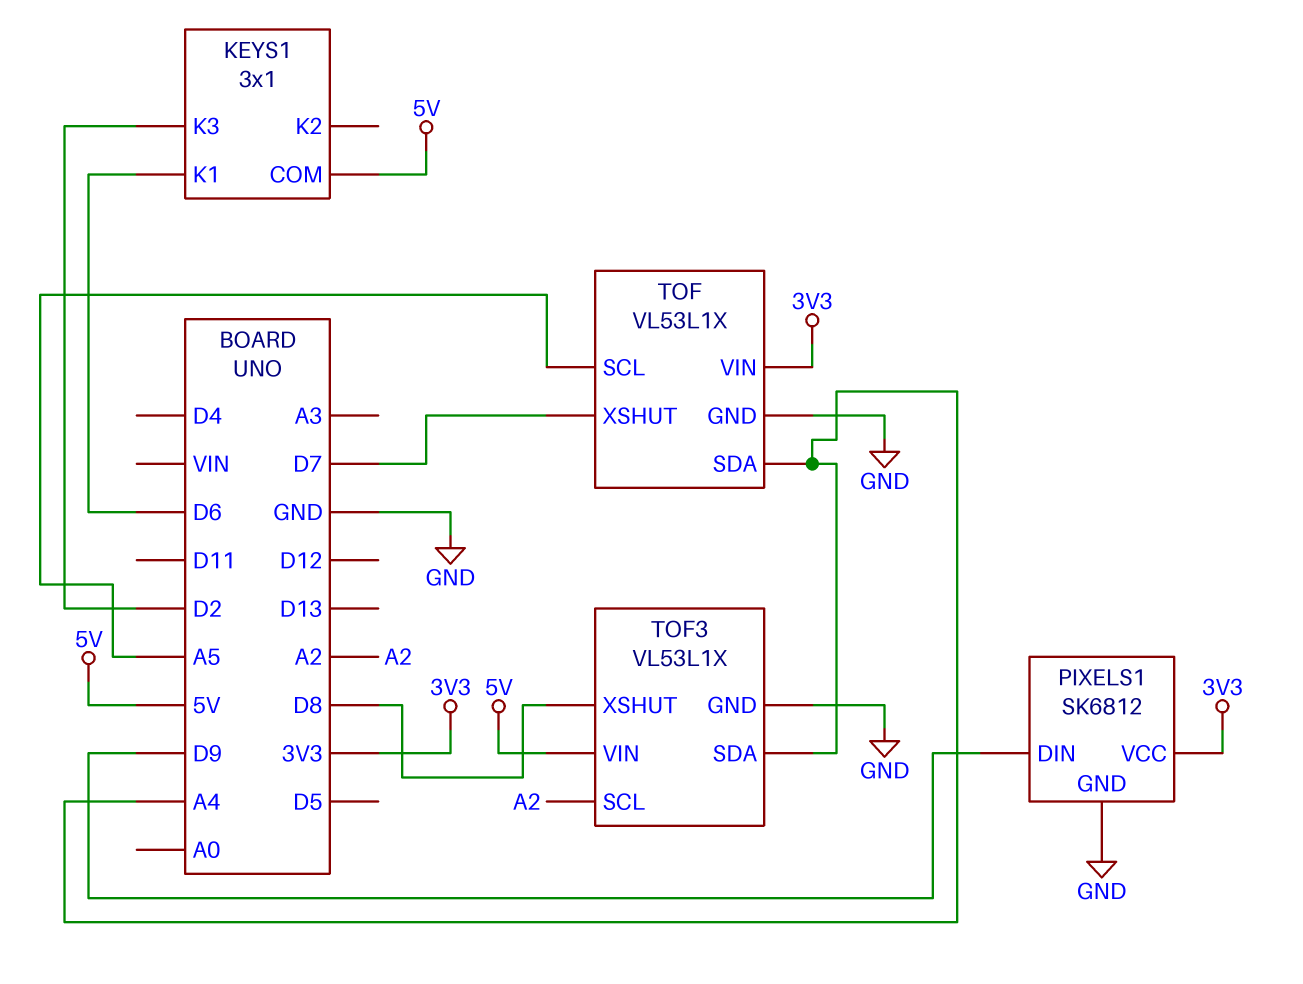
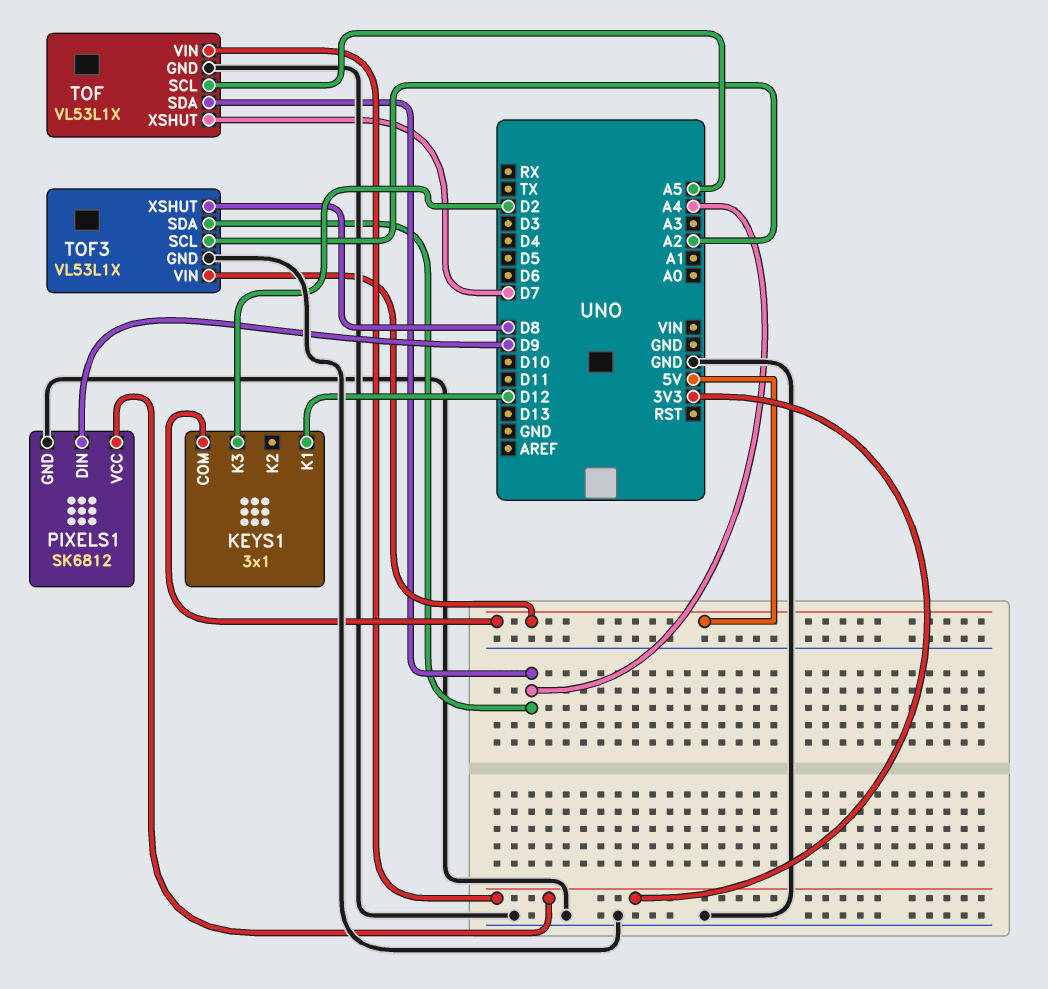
KEYS1 pin K1: D6 -> D12

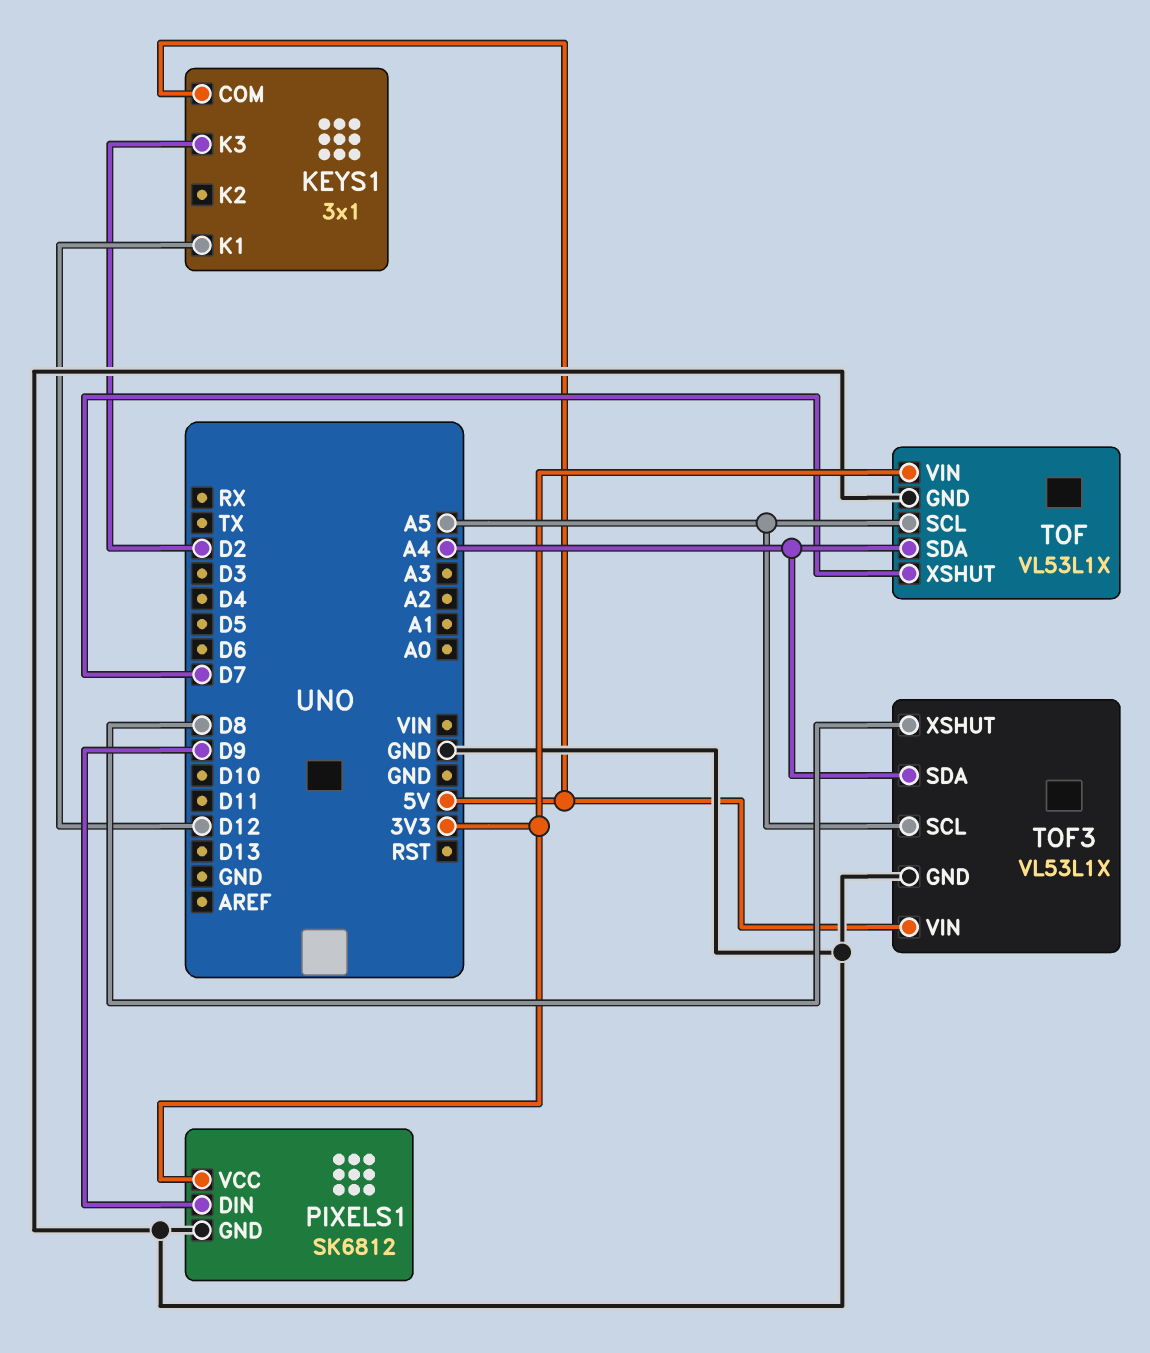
TOF3 pin SCL: A2 -> A5

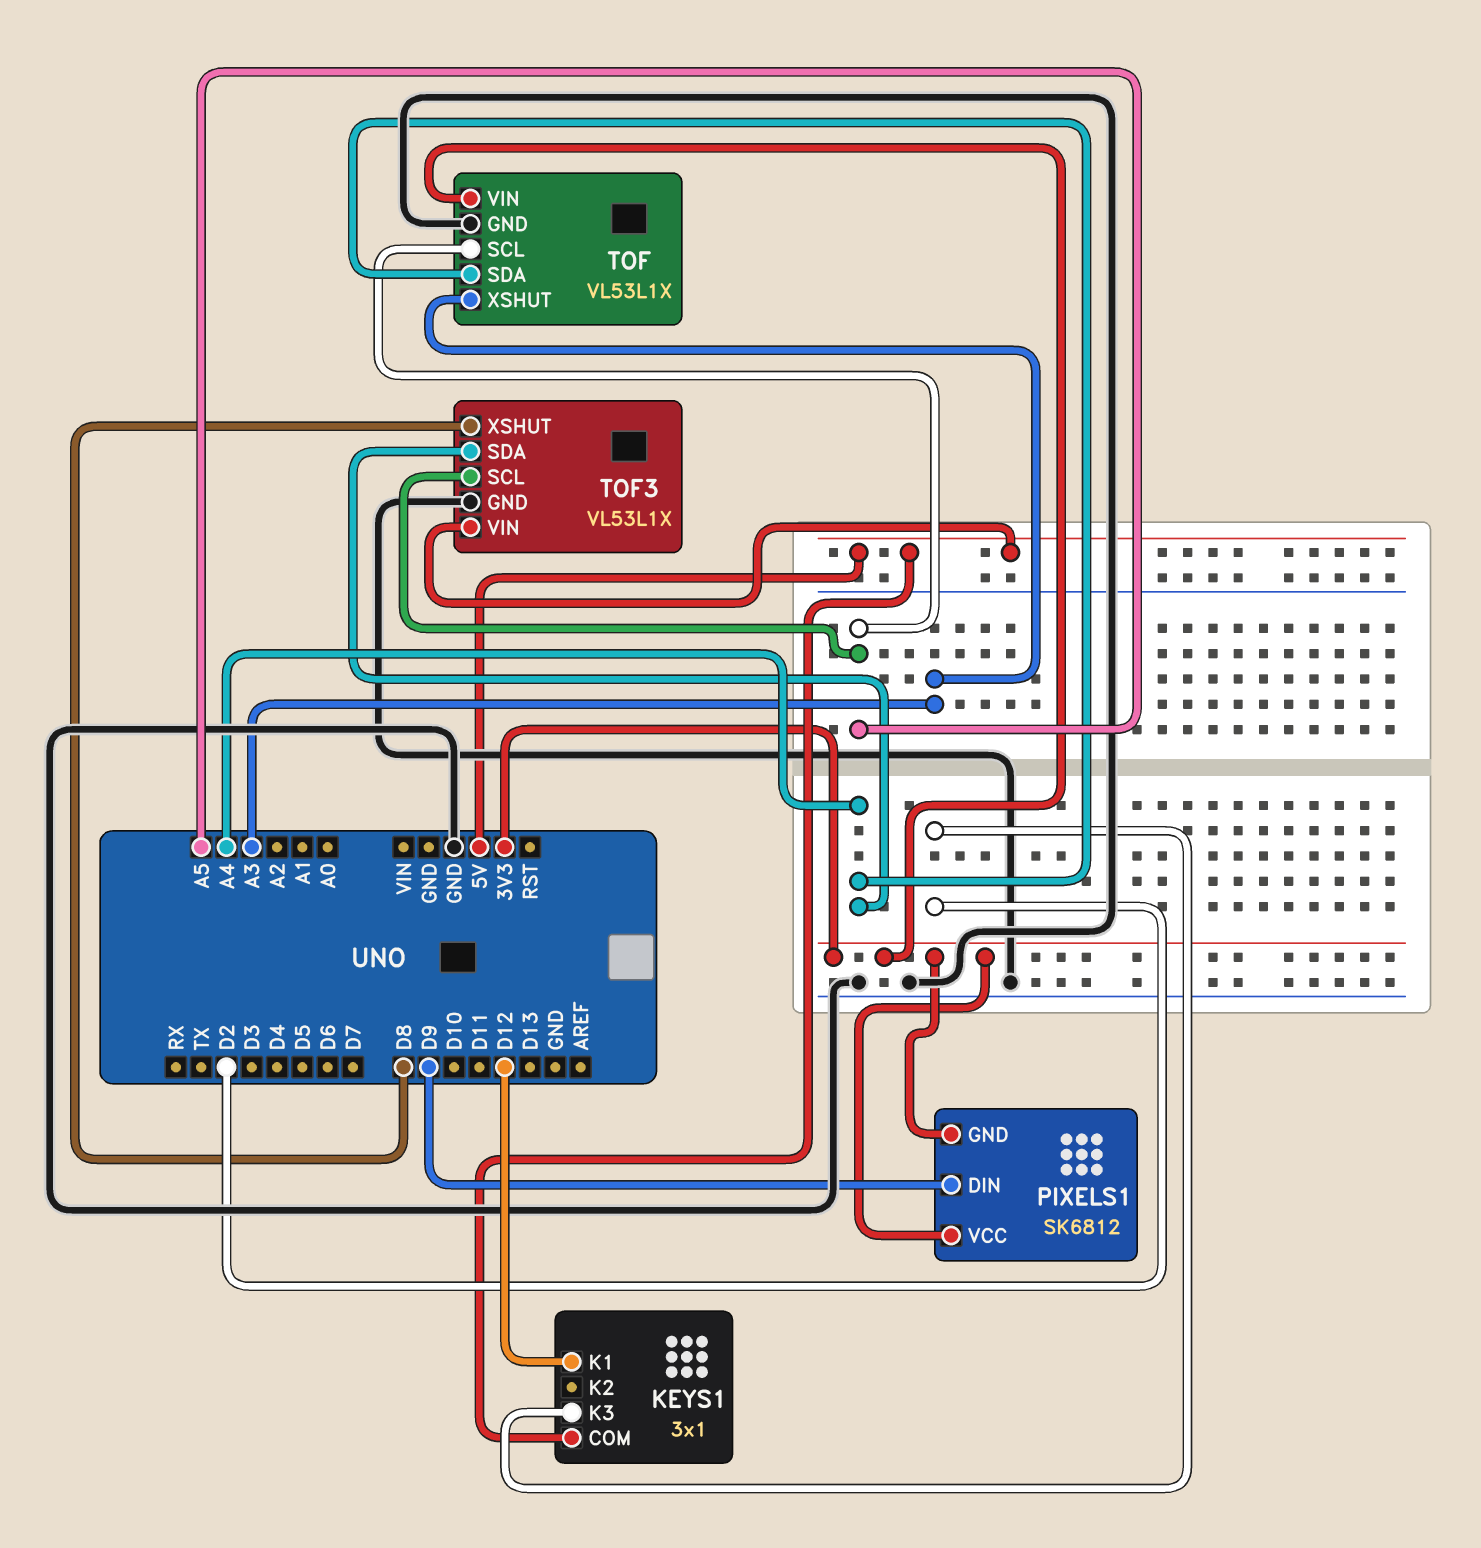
PIXELS1 pin GND: GND -> 3V3
TOF pin XSHUT: D7 -> A3

